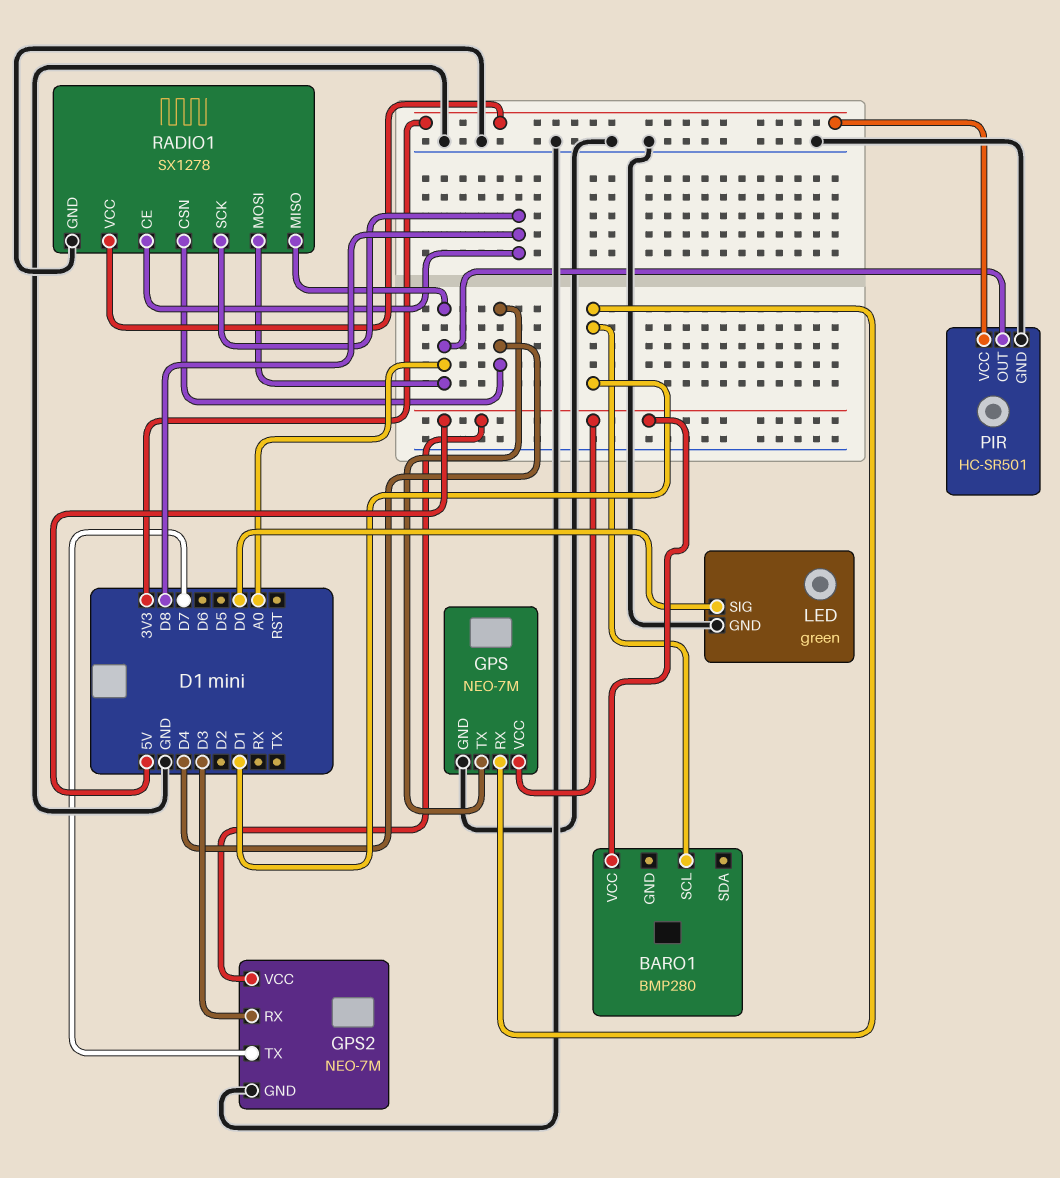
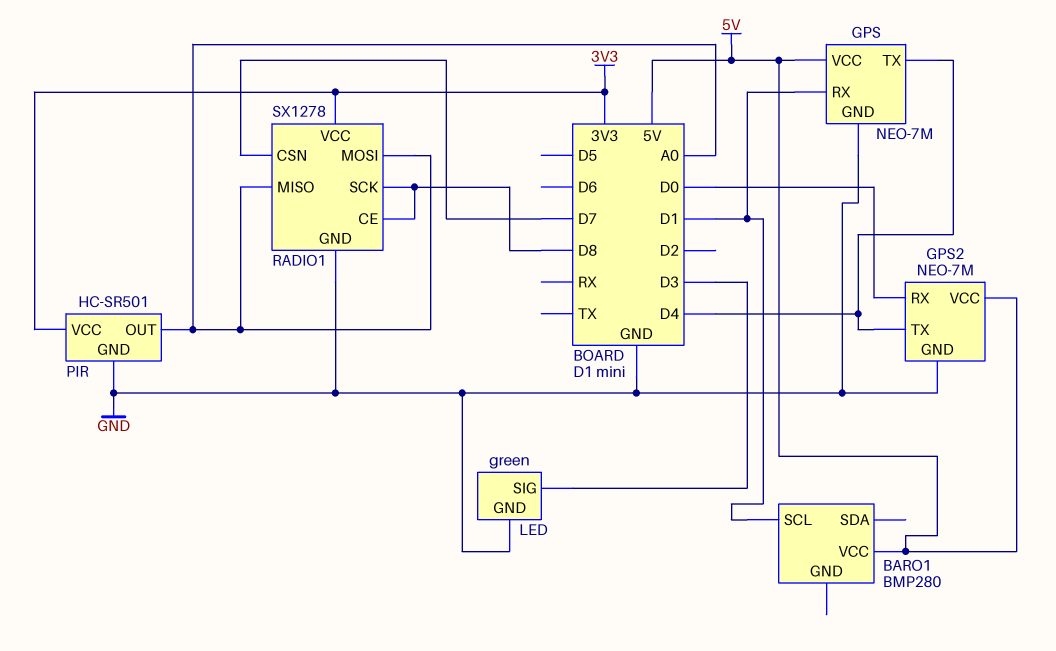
GPS2 pin RX: D3 -> D0
GPS2 pin TX: D7 -> D4
LED pin SIG: D0 -> D3
RADIO1 pin CSN: D4 -> D7

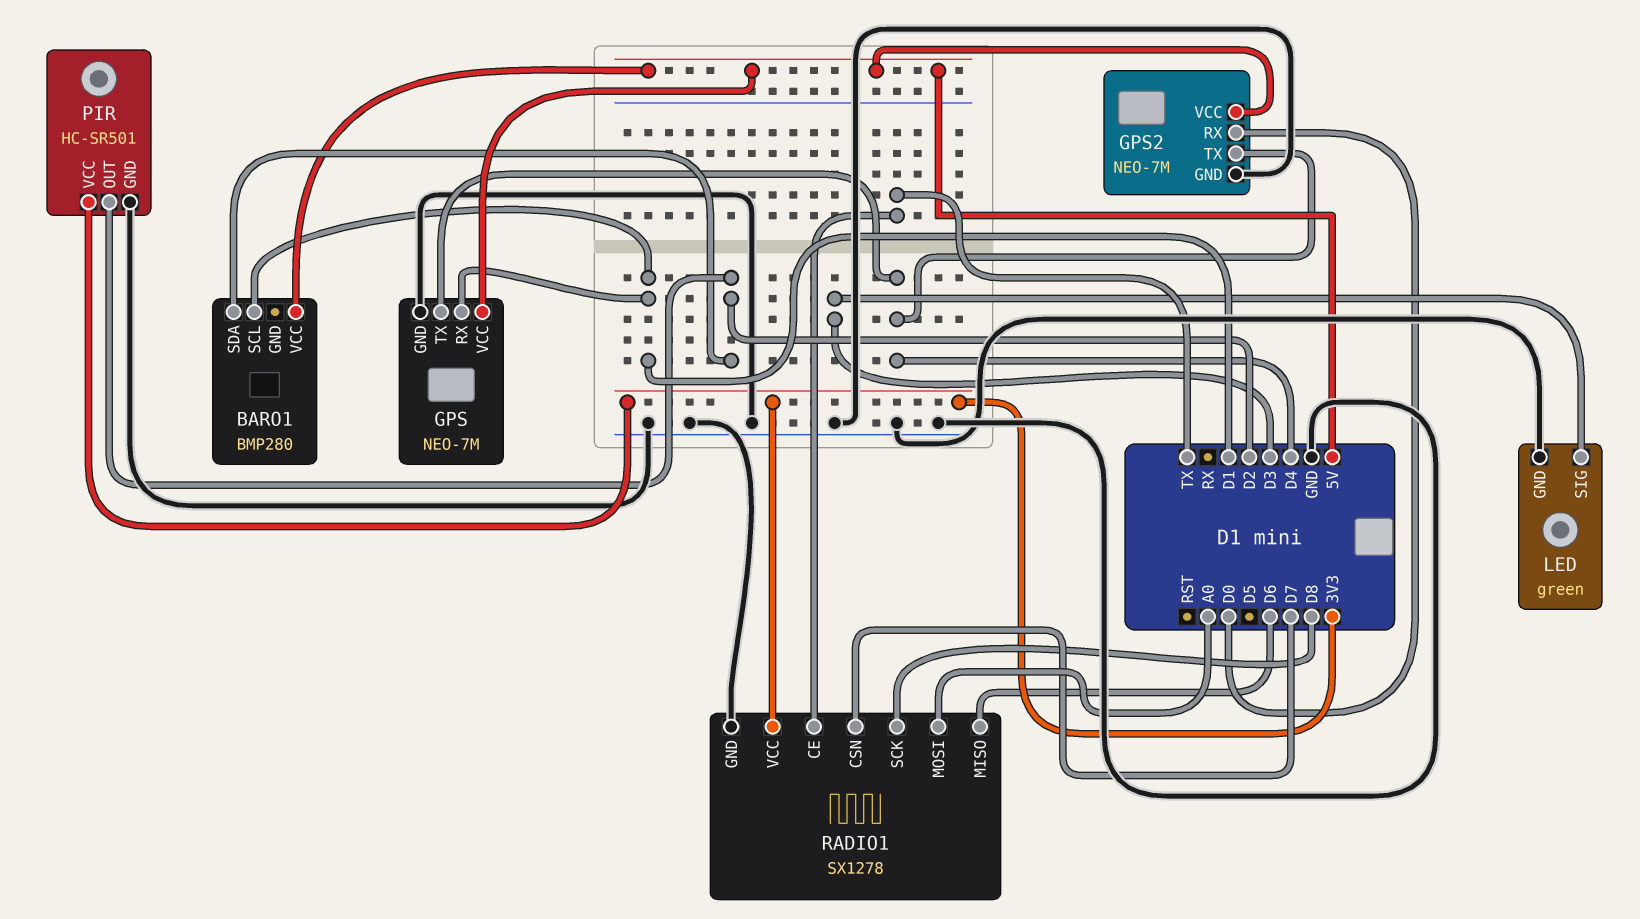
BARO1 pin SDA: none -> D2
PIR pin OUT: A0 -> D2
RADIO1 pin CE: D8 -> TX
RADIO1 pin MISO: A0 -> D6

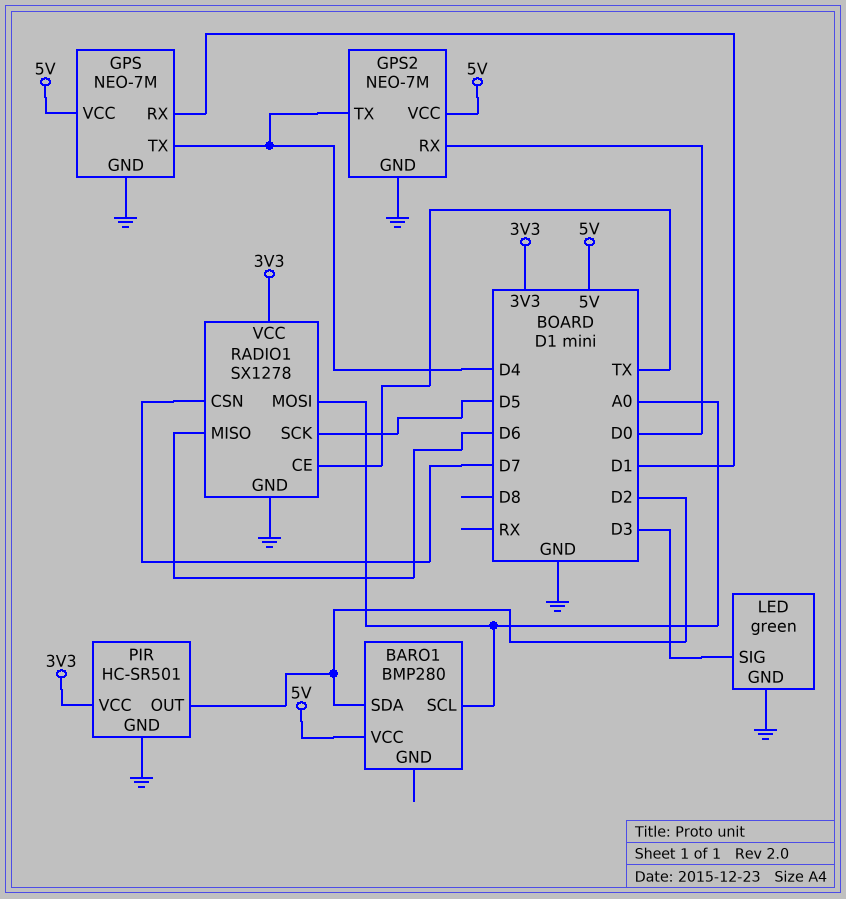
BARO1 pin SCL: D1 -> A0
RADIO1 pin SCK: D8 -> D5

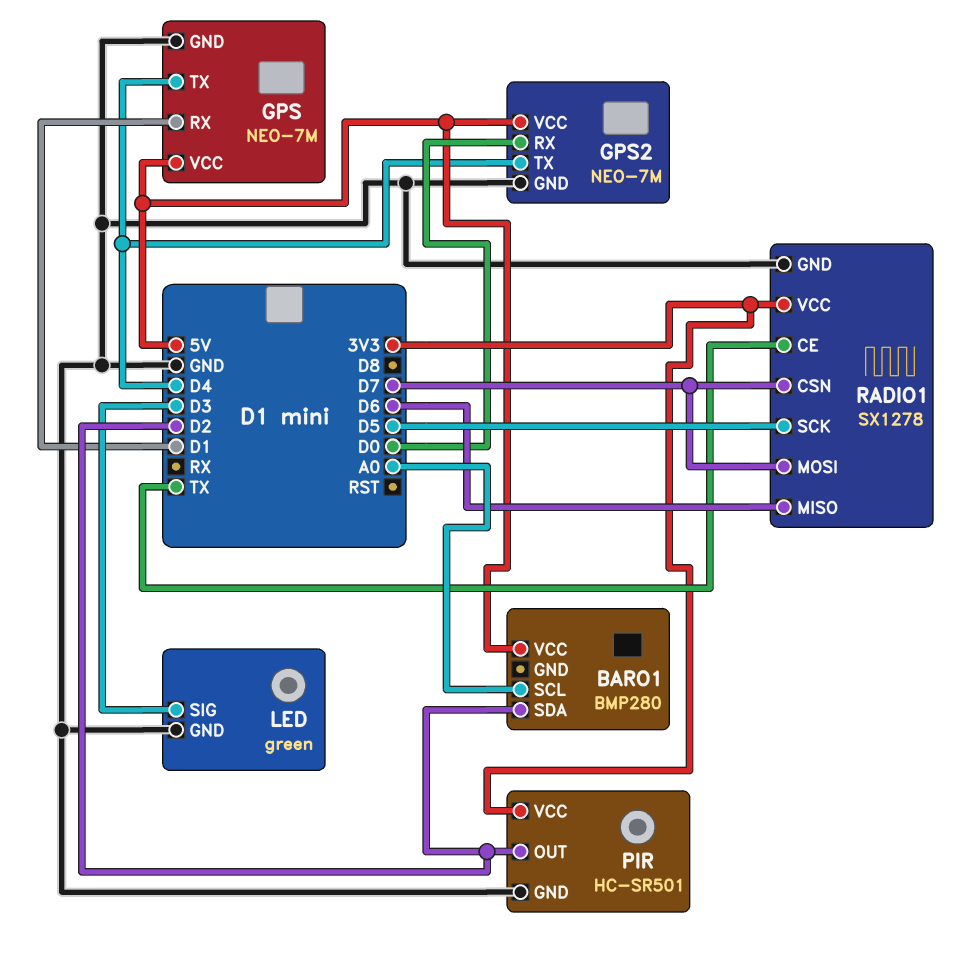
RADIO1 pin MOSI: A0 -> D7

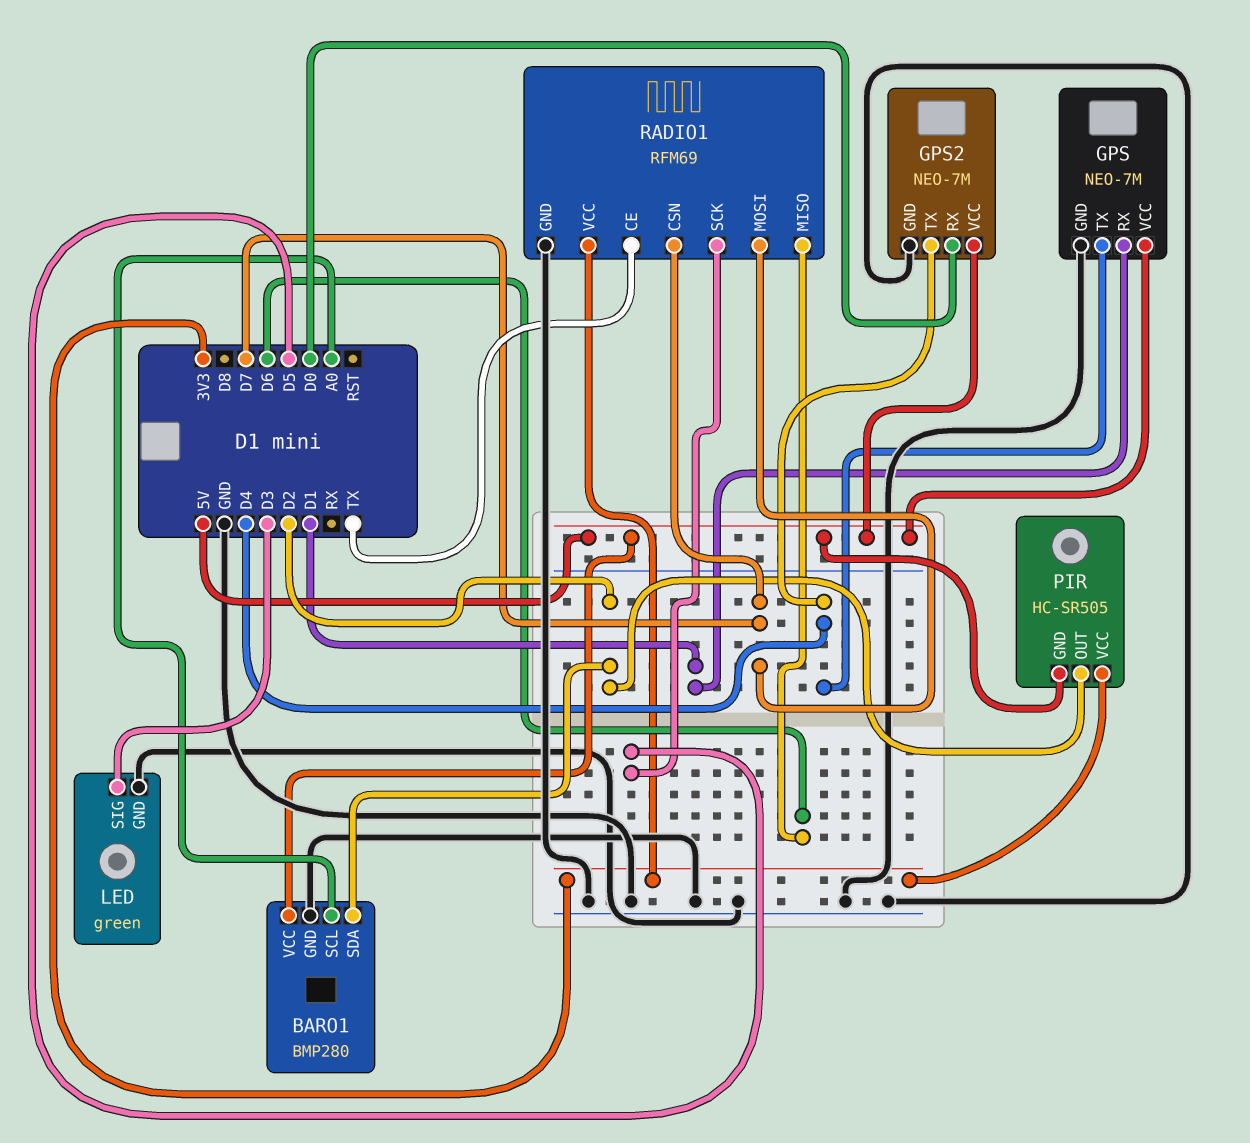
BARO1 pin GND: none -> GND
PIR: HC-SR501 -> HC-SR505
PIR pin GND: GND -> 5V
RADIO1: SX1278 -> RFM69

